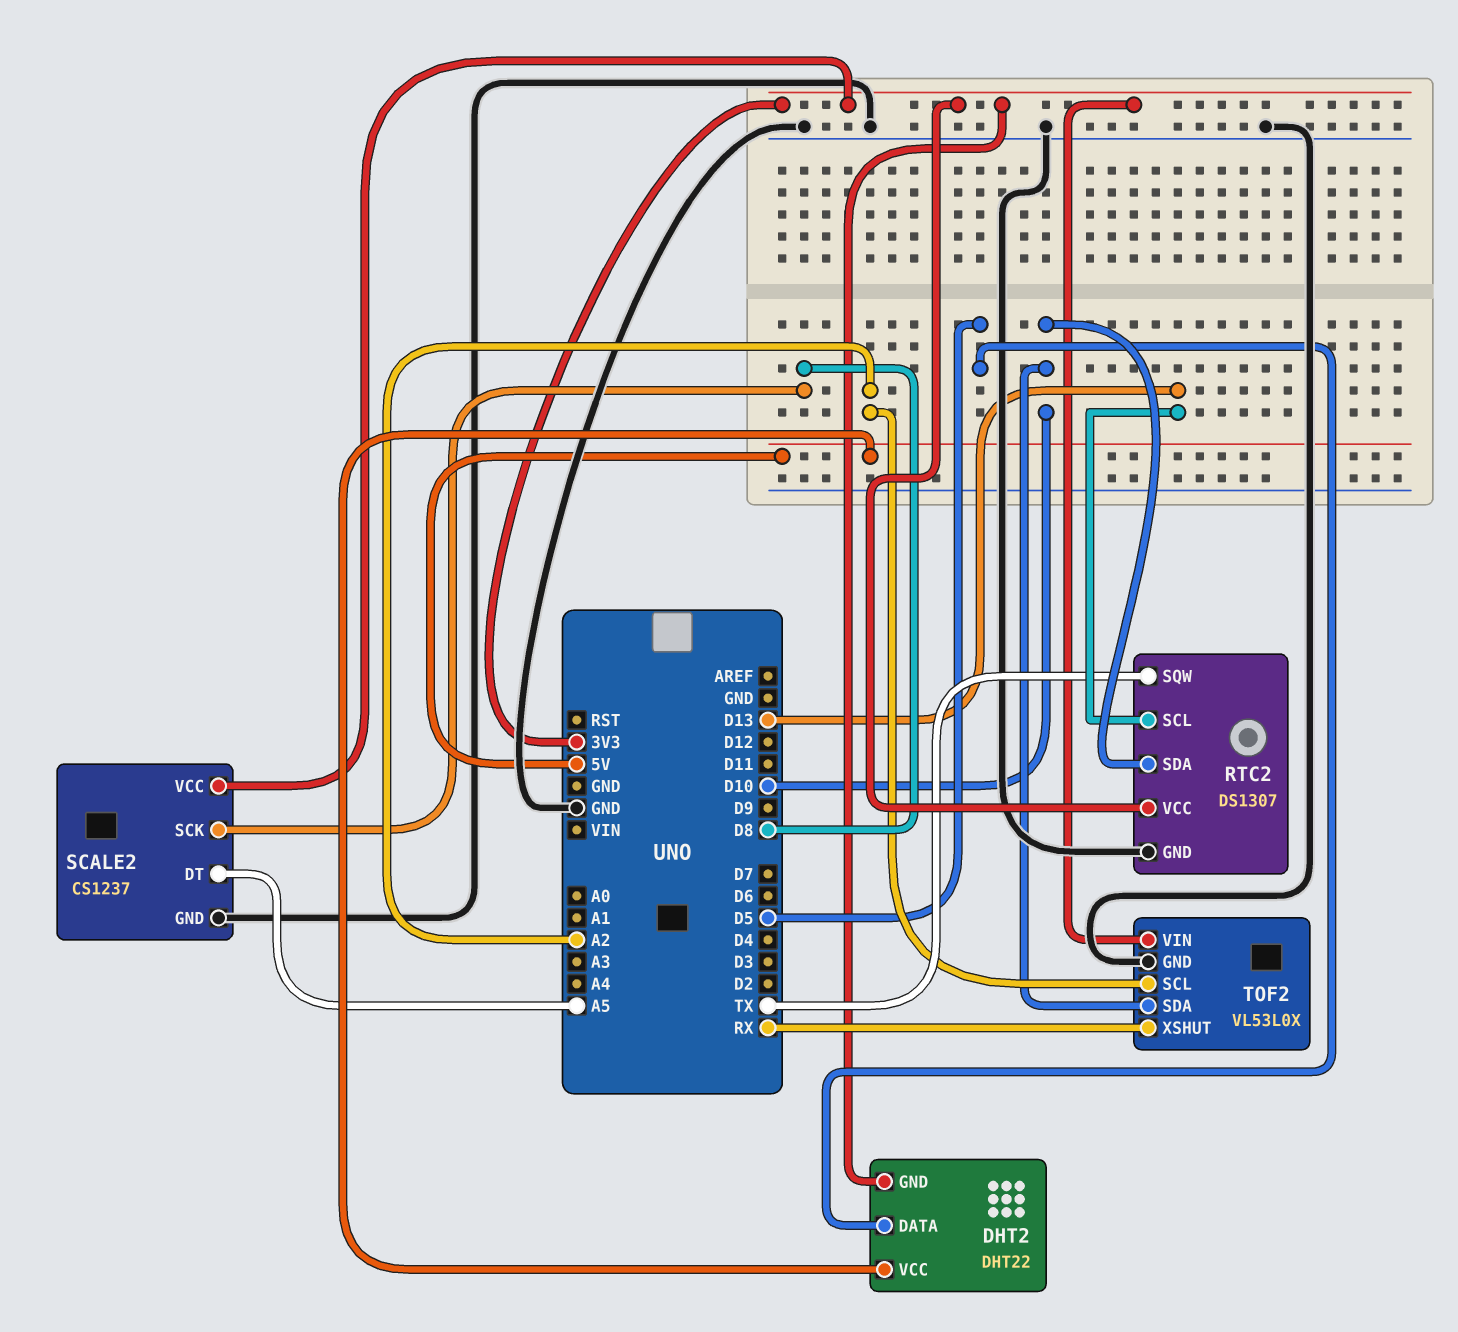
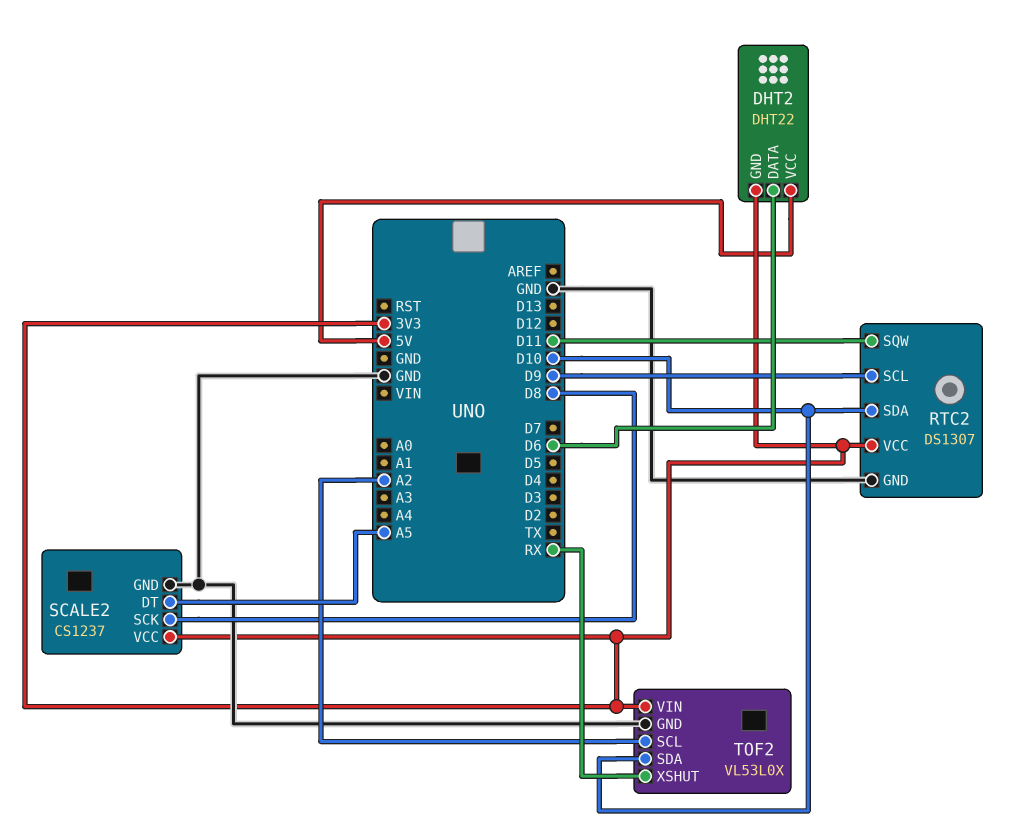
DHT2 pin DATA: D5 -> D6
RTC2 pin SCL: D13 -> D9
RTC2 pin SQW: TX -> D11

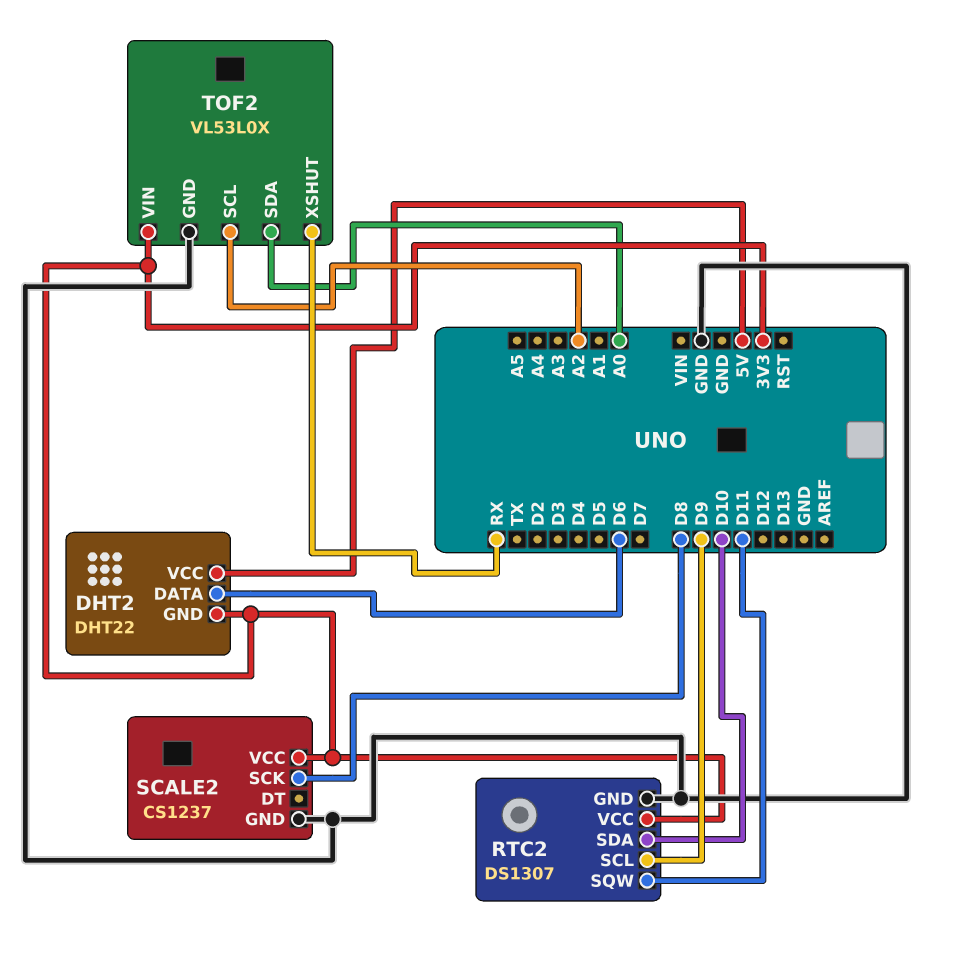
SCALE2 pin DT: A5 -> none
TOF2 pin SDA: D10 -> A0

